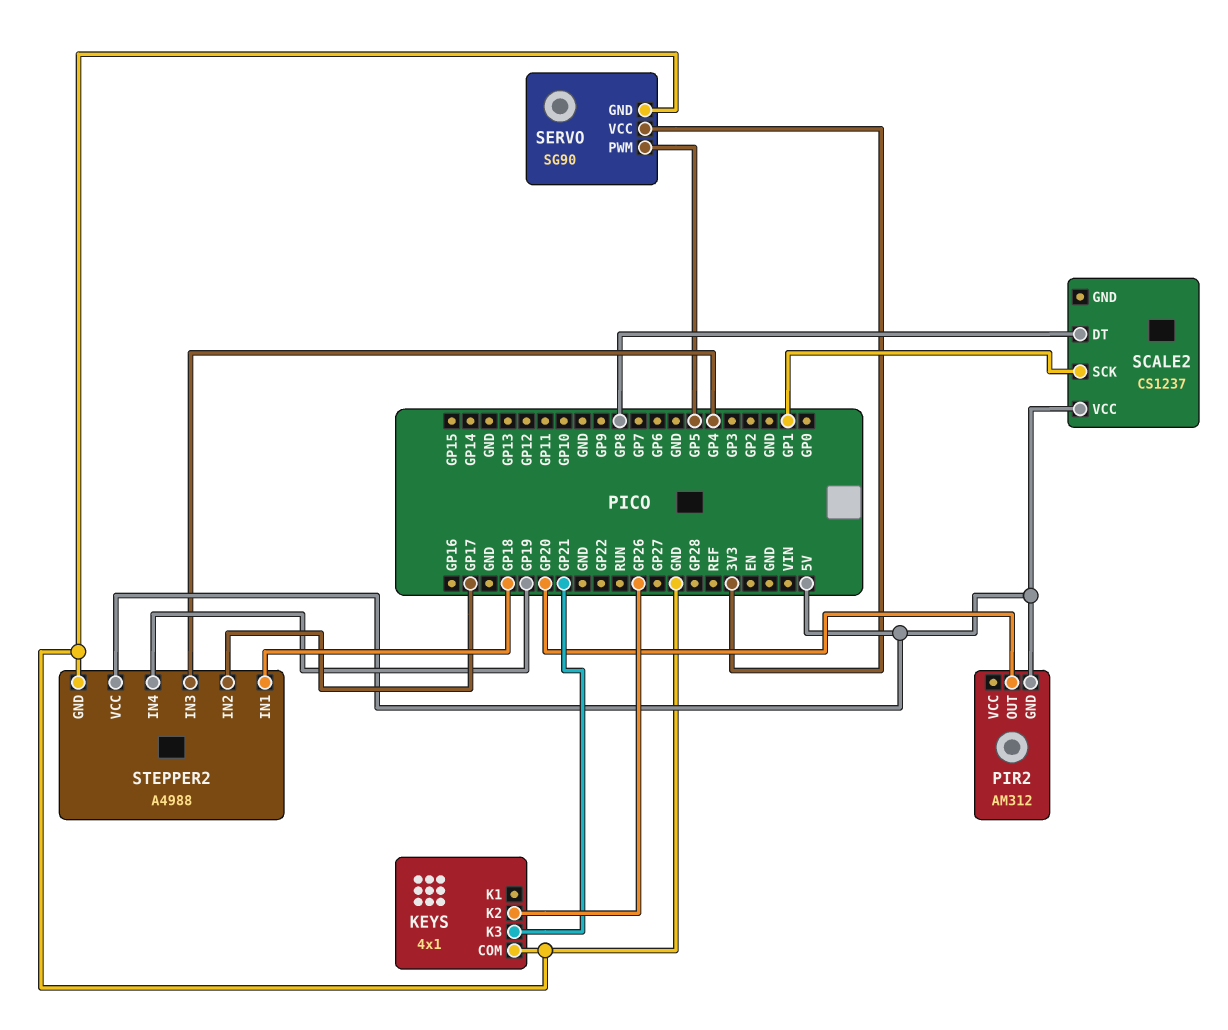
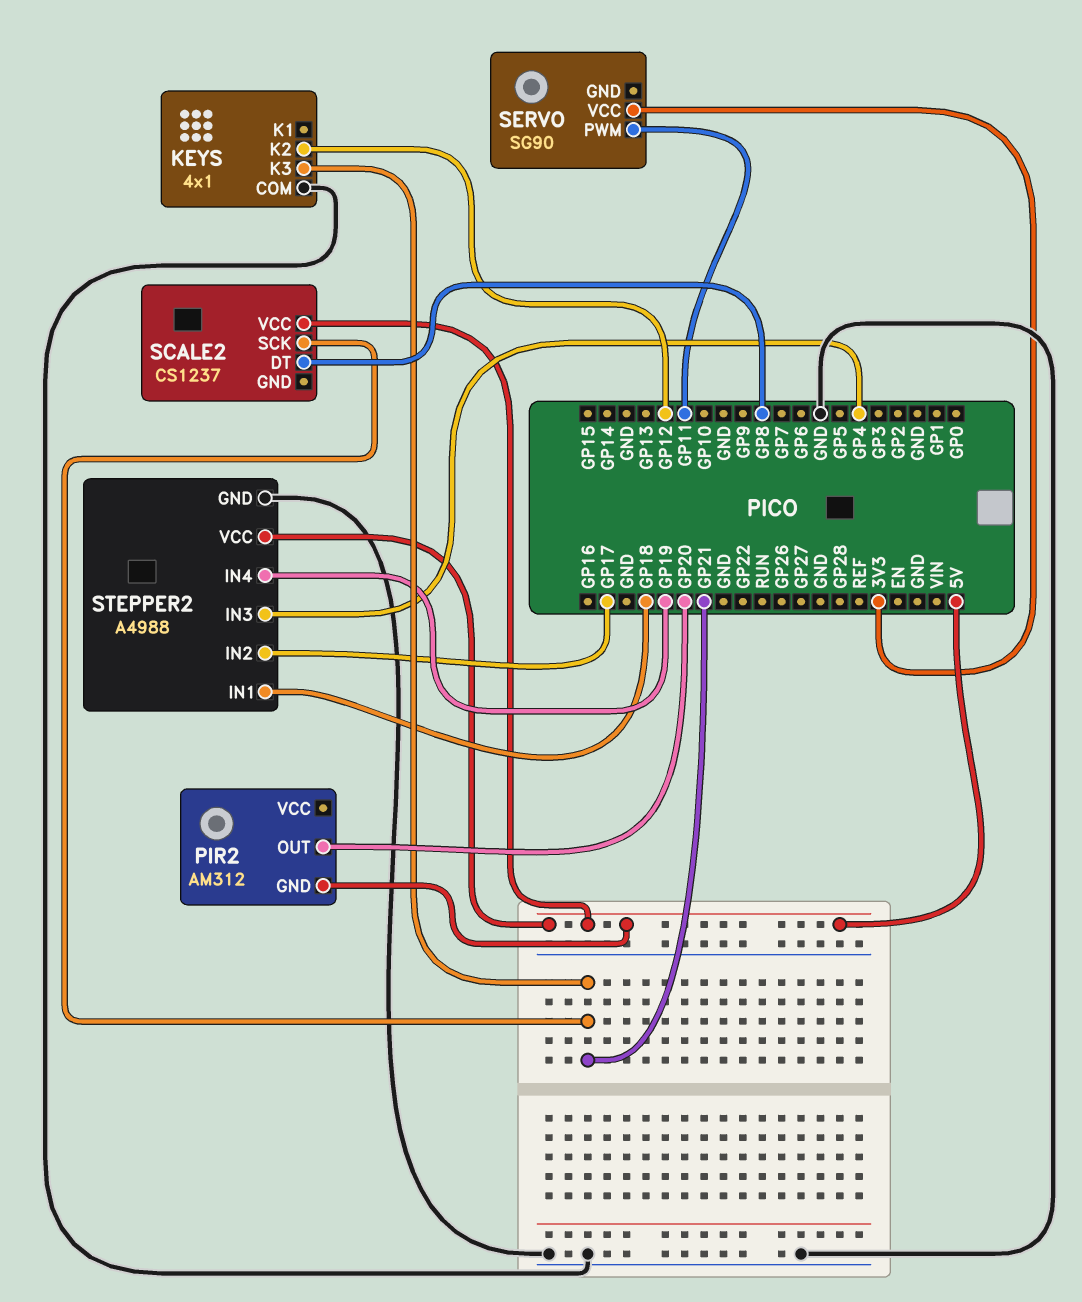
KEYS pin K2: GP26 -> GP12
SCALE2 pin SCK: GP1 -> GP21
SERVO pin GND: GND -> none
SERVO pin PWM: GP5 -> GP11

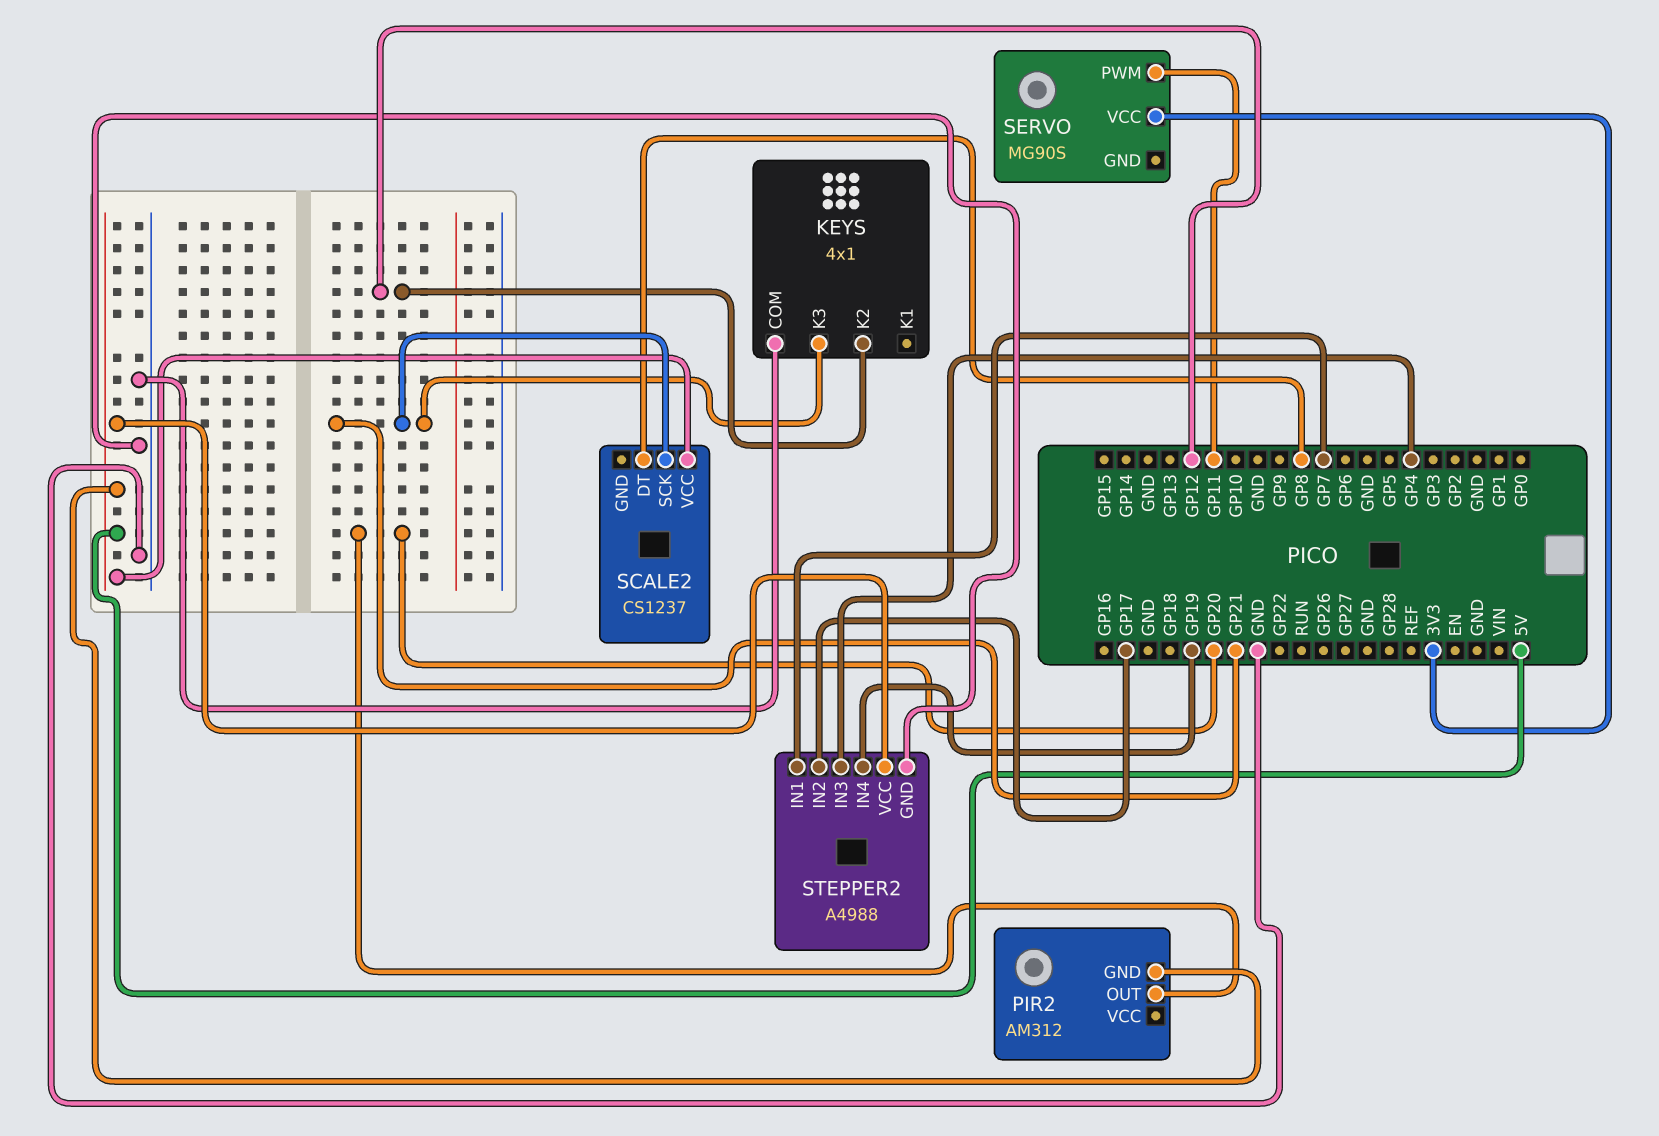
SERVO: SG90 -> MG90S
STEPPER2 pin IN1: GP18 -> GP7

